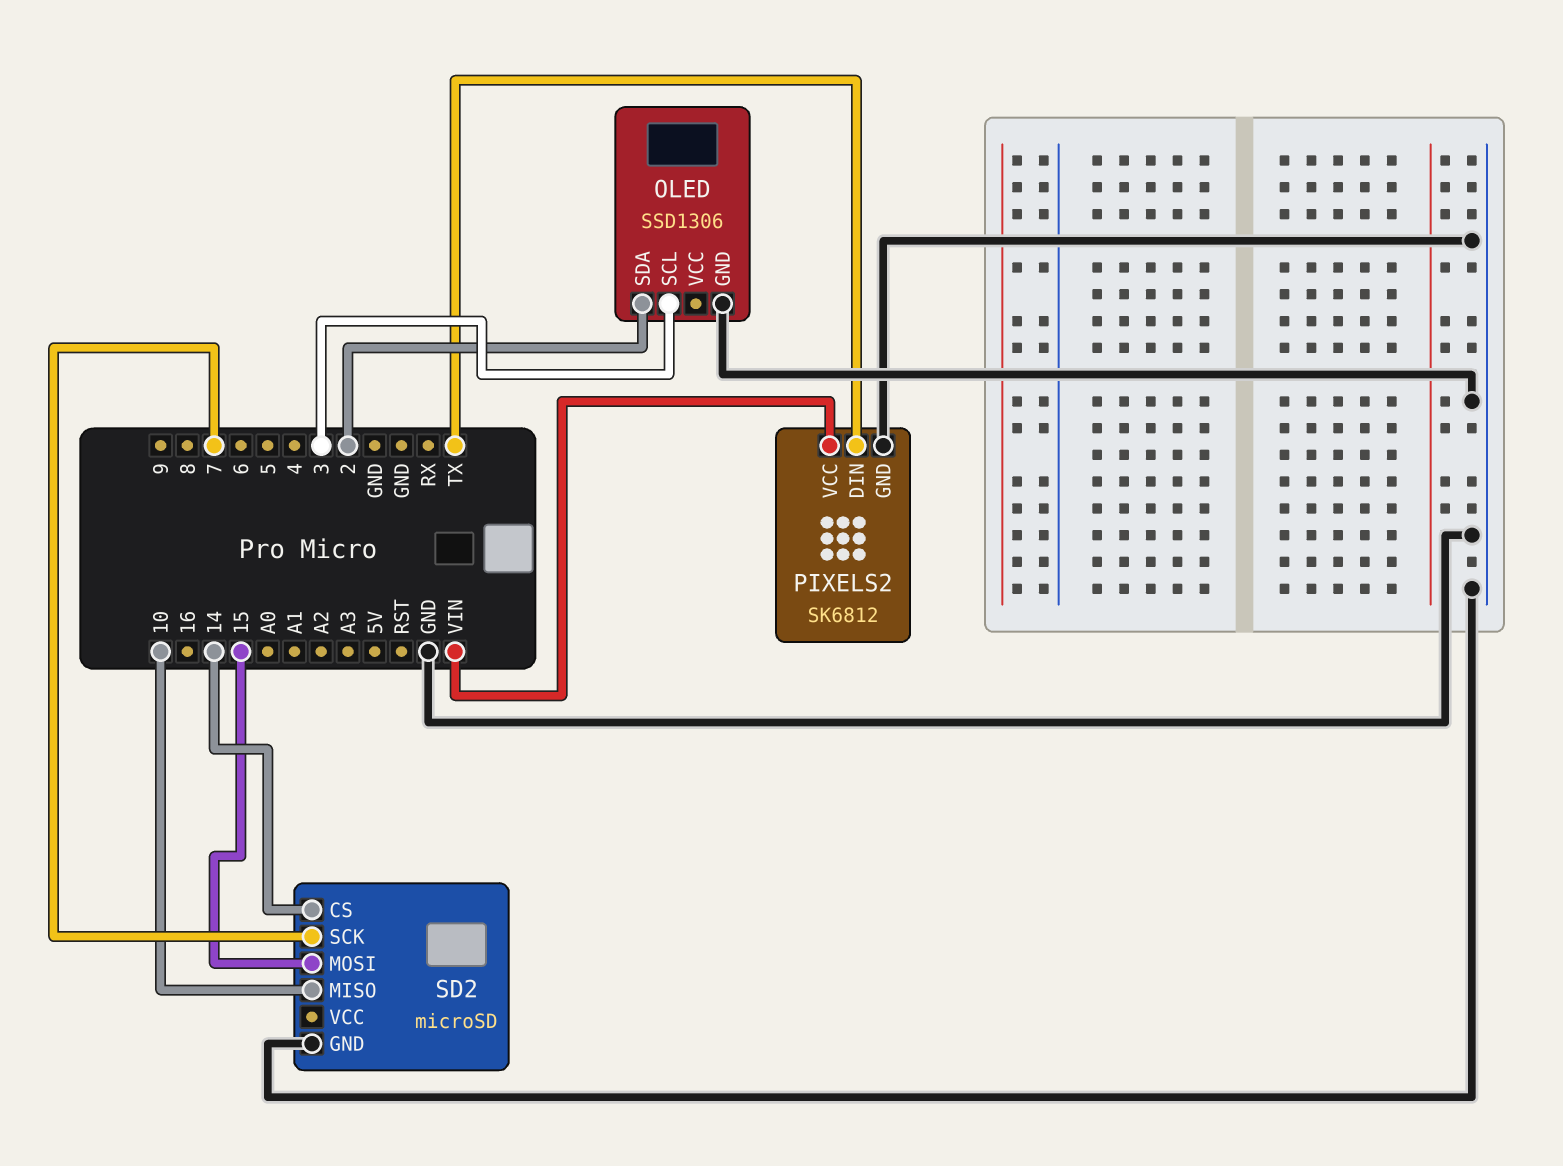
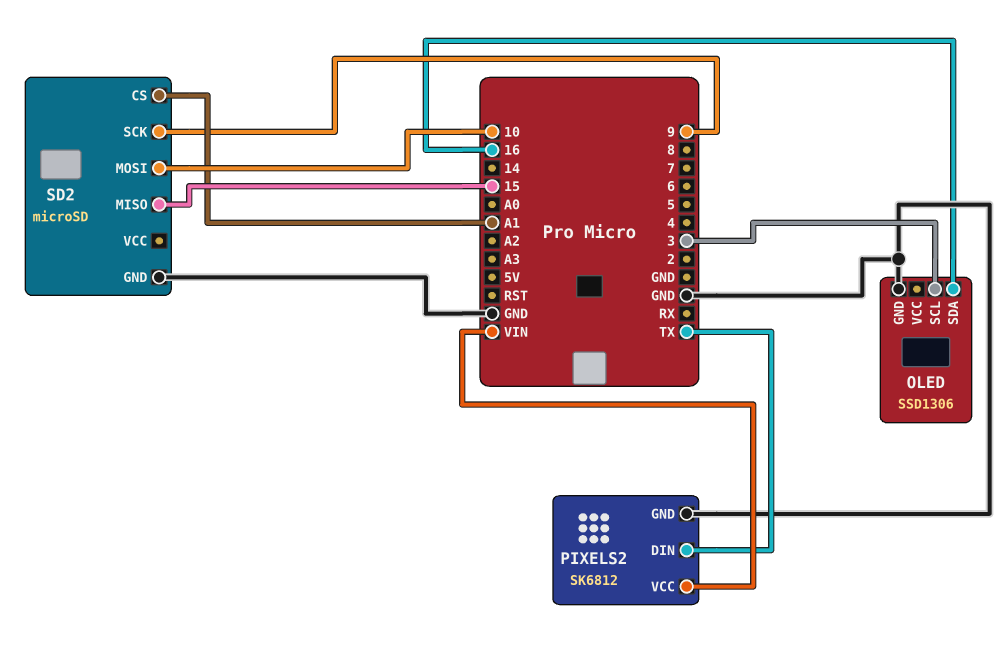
OLED pin SDA: 2 -> 16
SD2 pin CS: 14 -> A1
SD2 pin MISO: 10 -> 15
SD2 pin MOSI: 15 -> 10
SD2 pin SCK: 7 -> 9

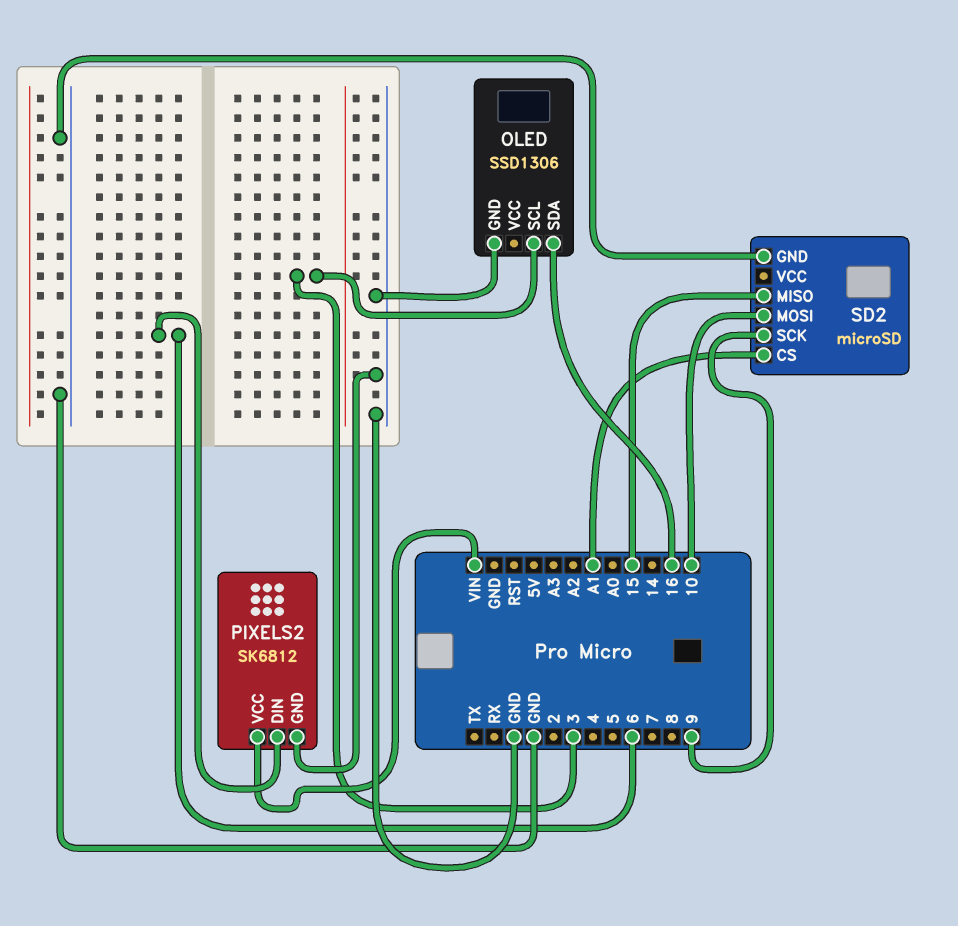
PIXELS2 pin DIN: TX -> 6

